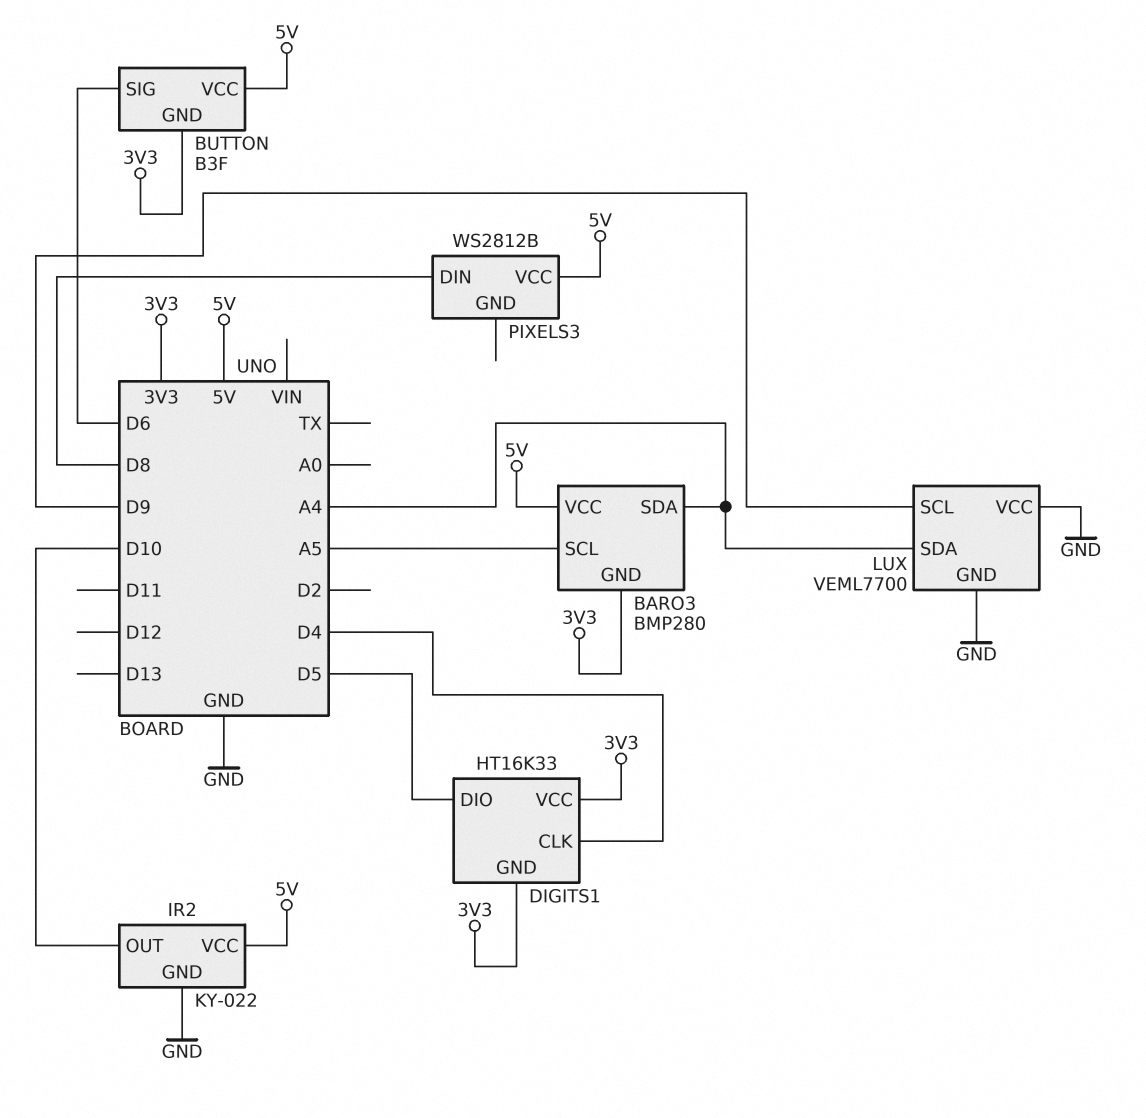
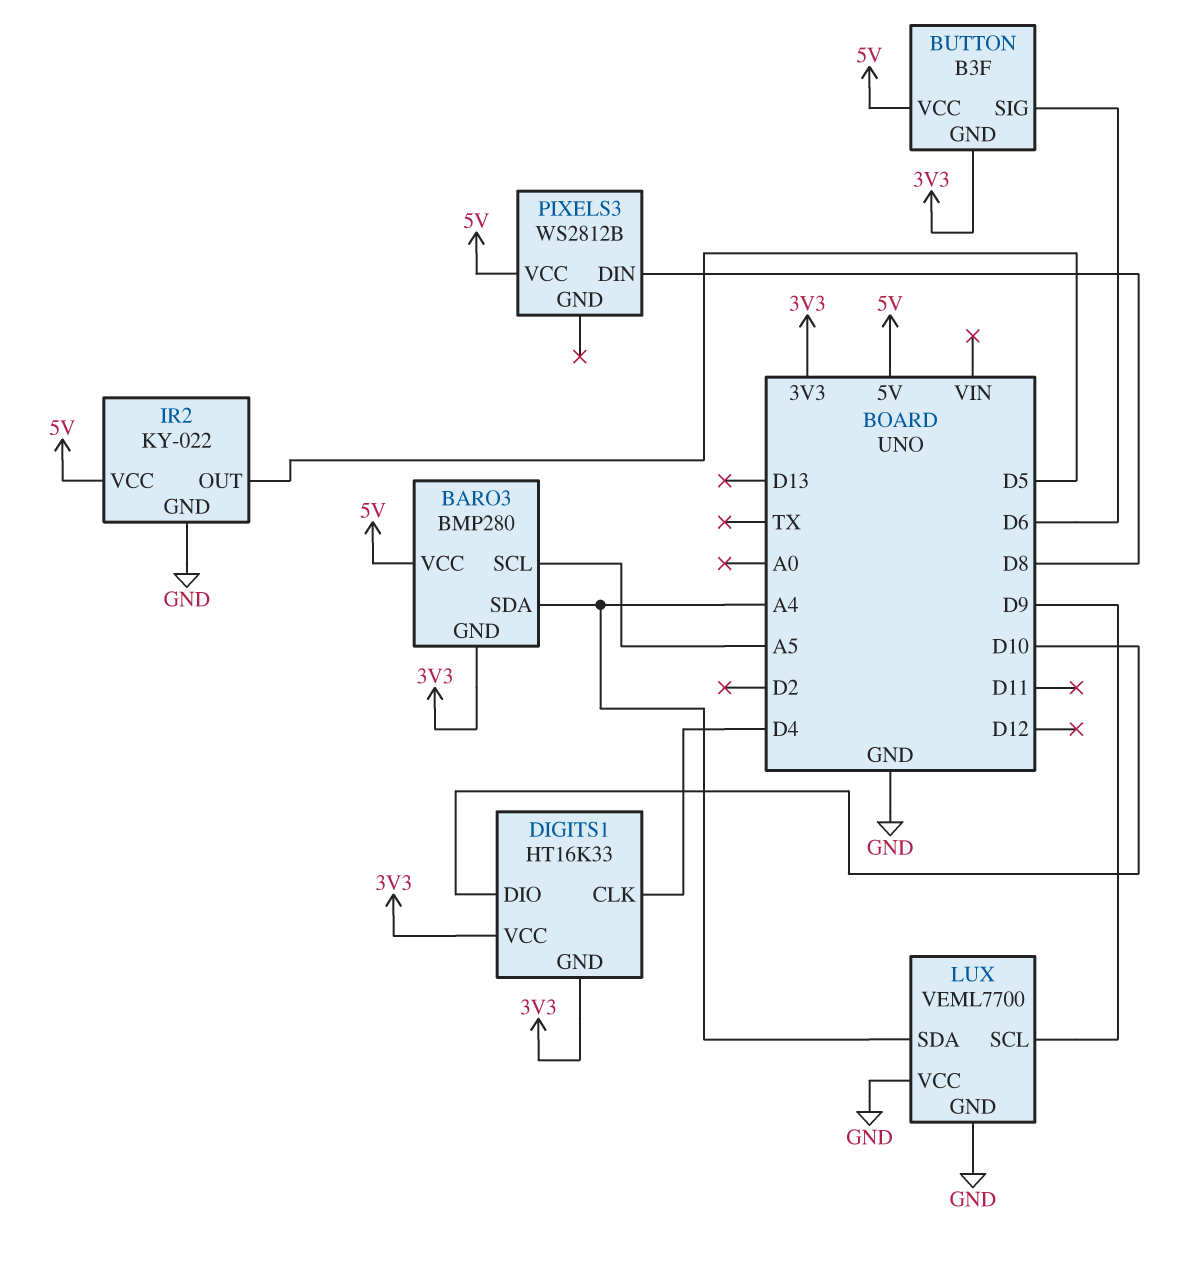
DIGITS1 pin DIO: D5 -> D10
IR2 pin OUT: D10 -> D5

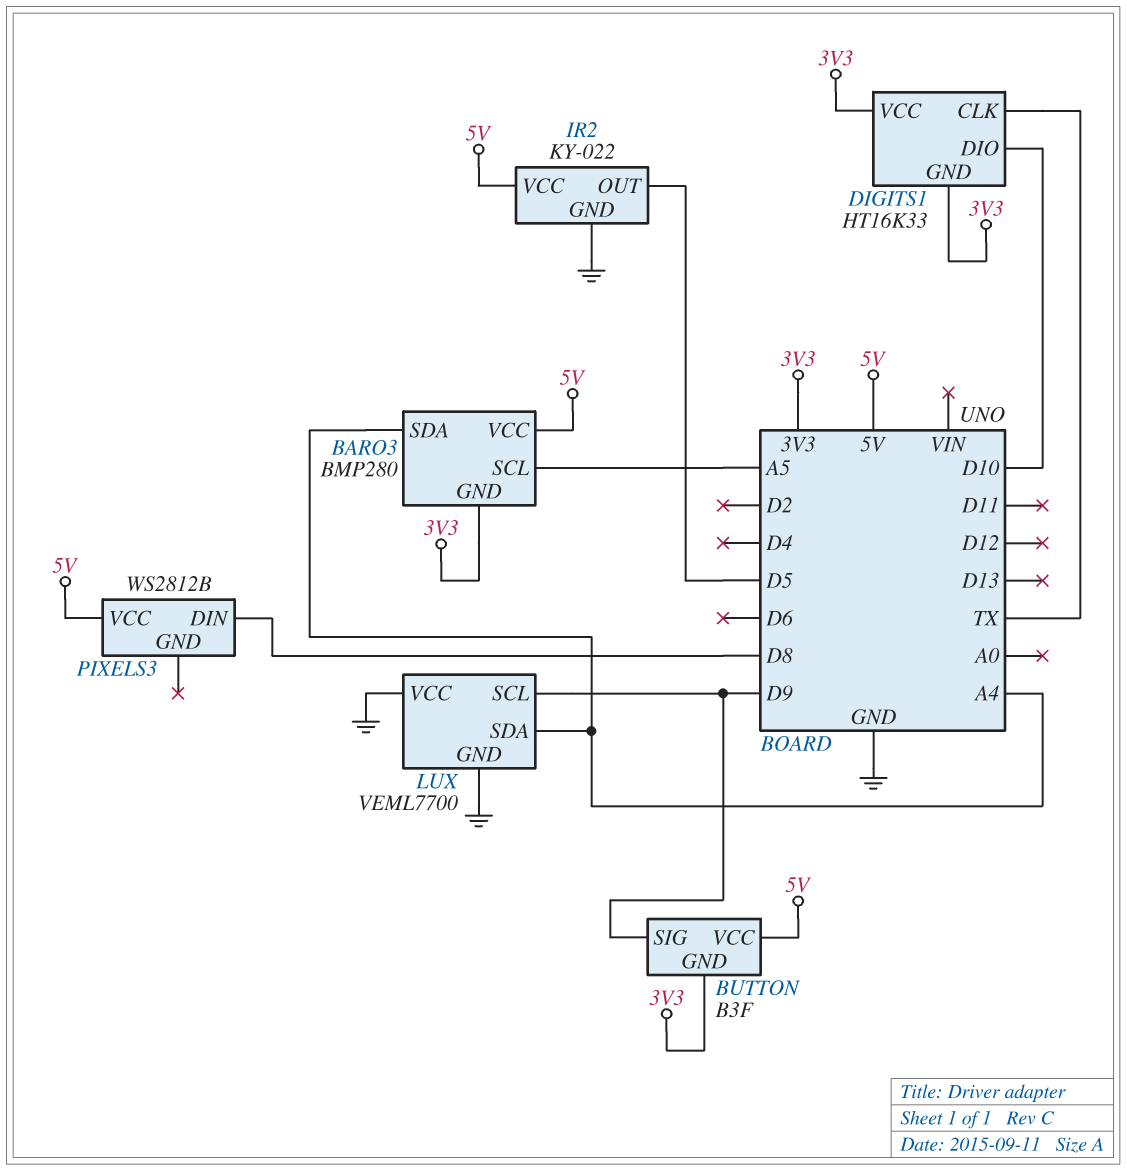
BUTTON pin SIG: D6 -> D9
DIGITS1 pin CLK: D4 -> TX

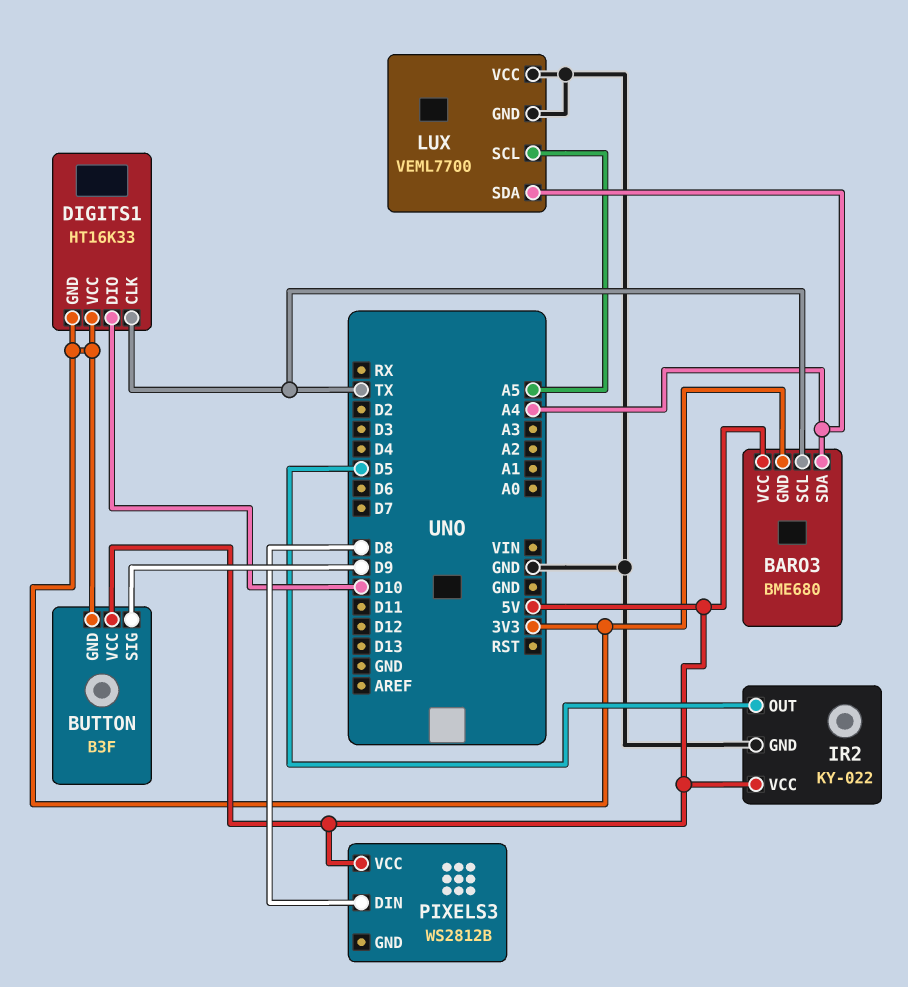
BARO3: BMP280 -> BME680
BARO3 pin SCL: A5 -> TX
LUX pin SCL: D9 -> A5

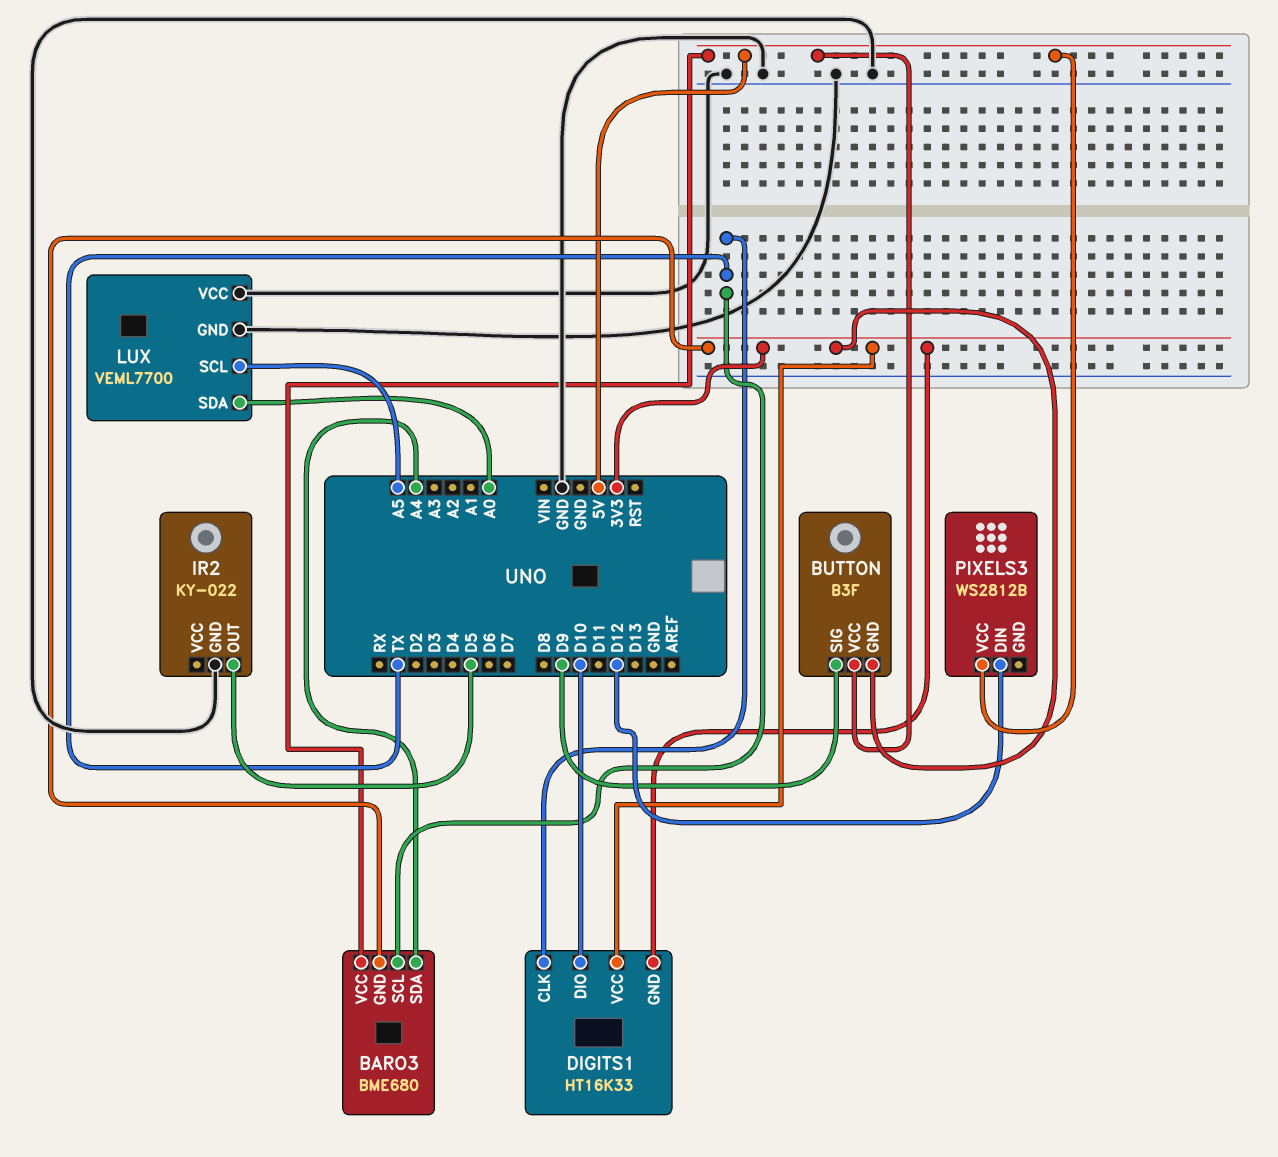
IR2 pin VCC: 5V -> none
LUX pin SDA: A4 -> A0
PIXELS3 pin DIN: D8 -> D12

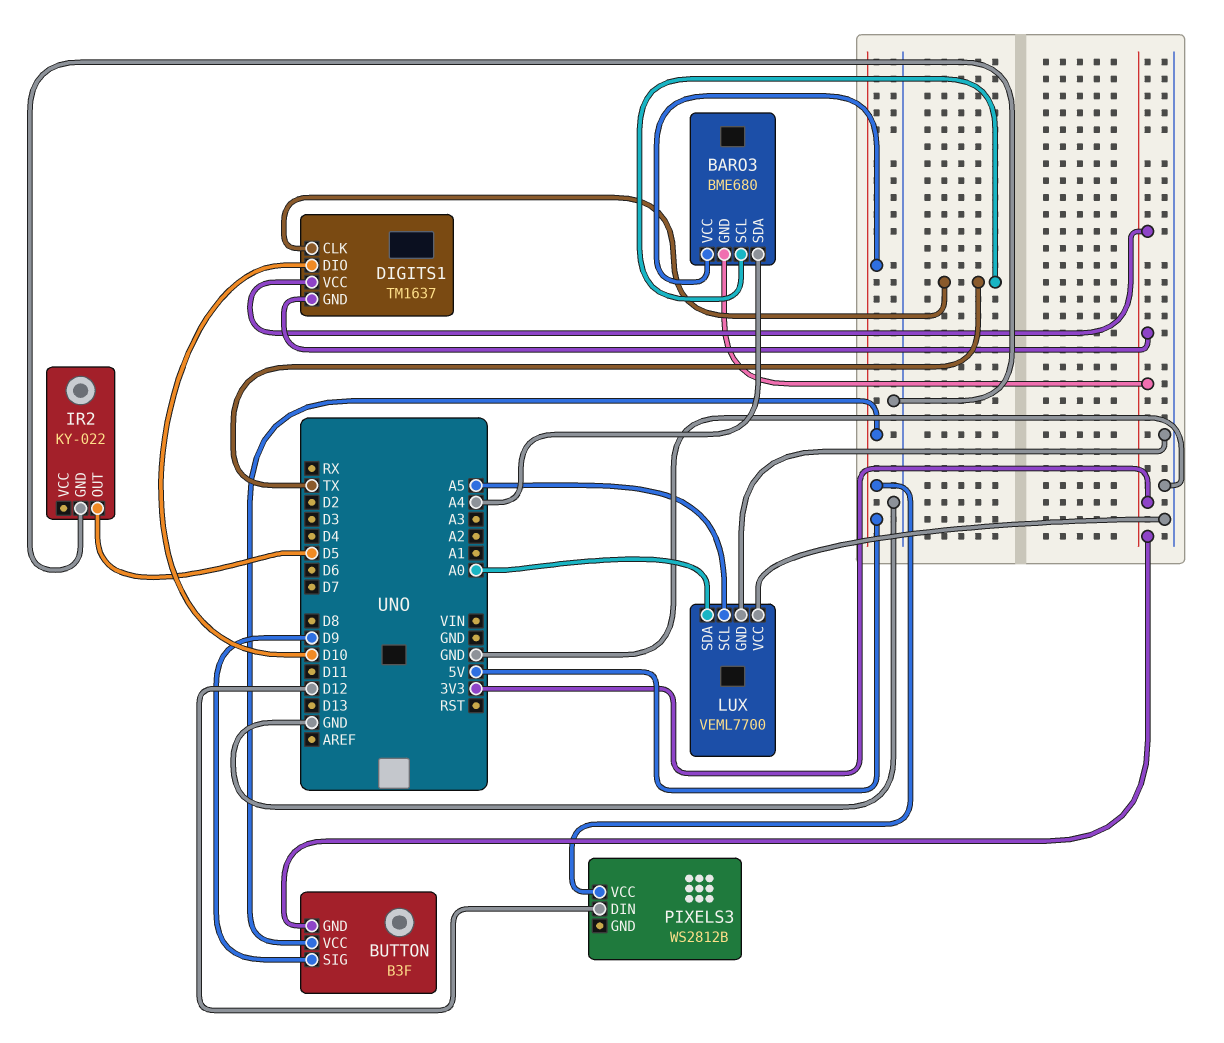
DIGITS1: HT16K33 -> TM1637

